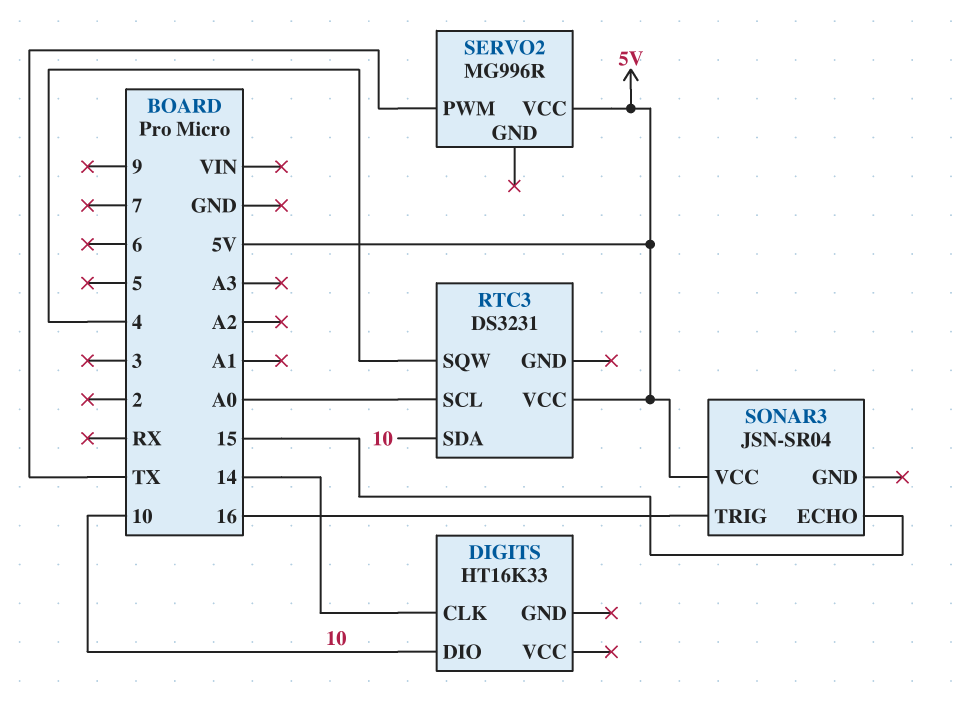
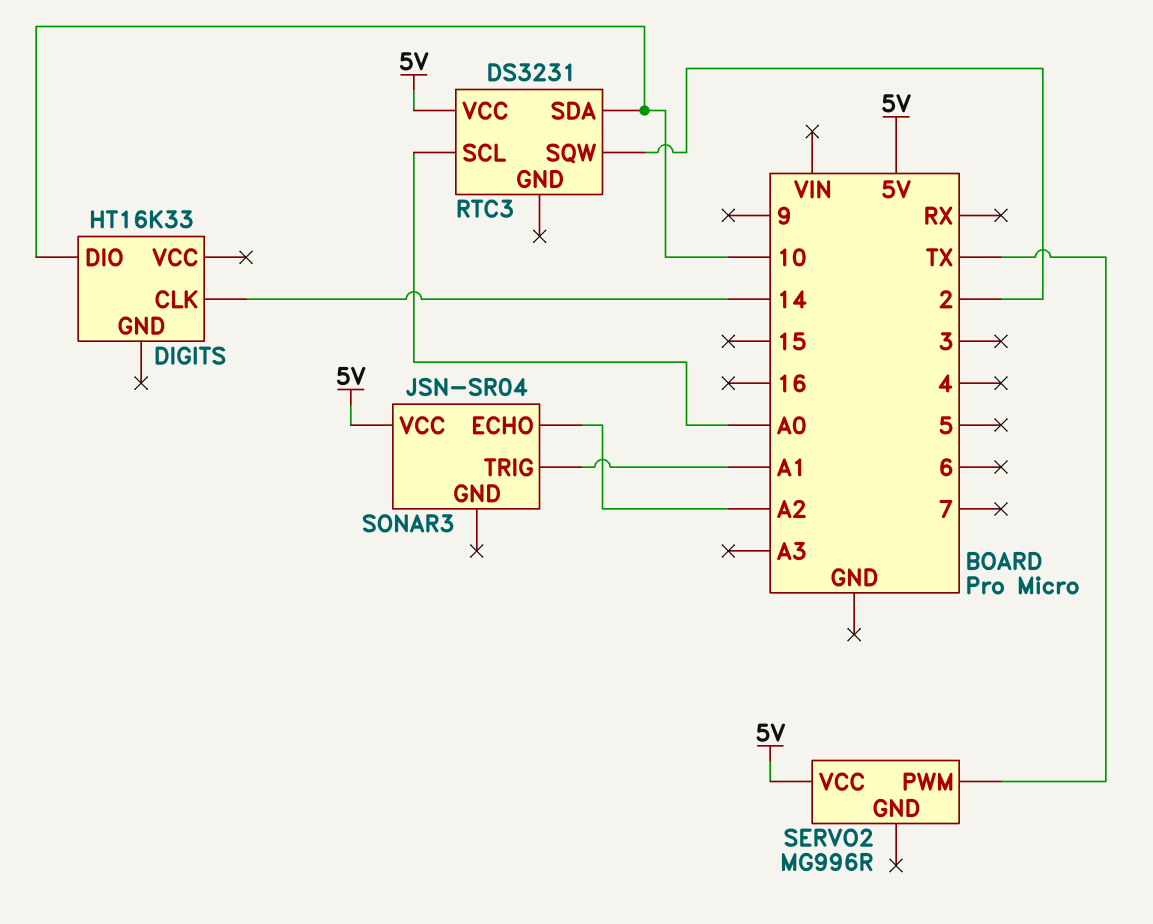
RTC3 pin SQW: 4 -> 2
SONAR3 pin ECHO: 15 -> A2
SONAR3 pin TRIG: 16 -> A1

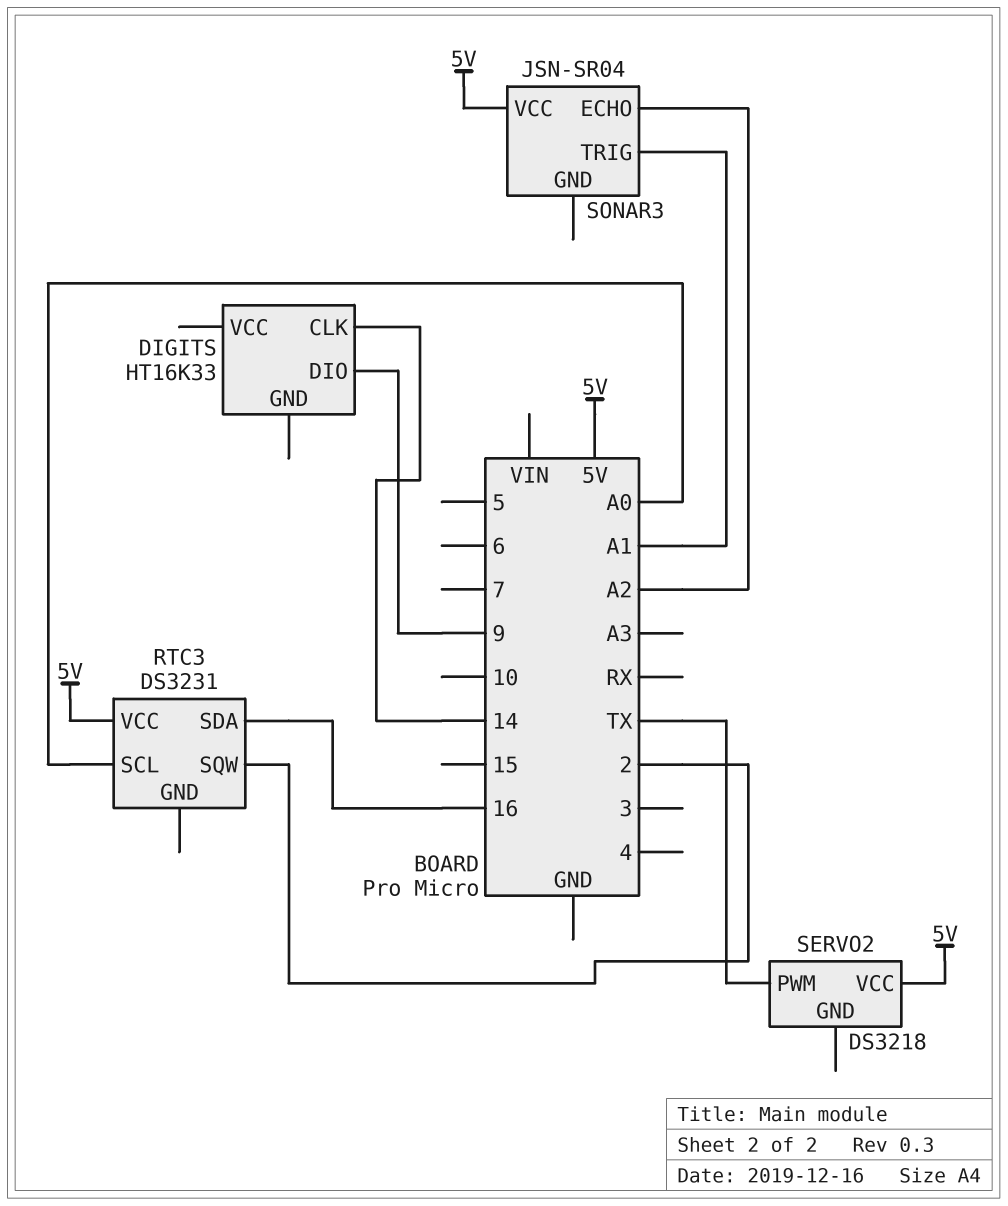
DIGITS pin DIO: 10 -> 9
RTC3 pin SDA: 10 -> 16
SERVO2: MG996R -> DS3218

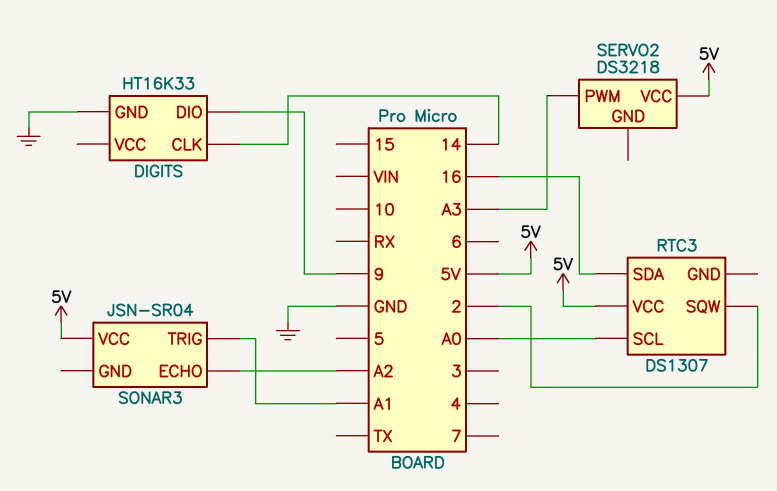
DIGITS pin GND: none -> GND
RTC3: DS3231 -> DS1307
SERVO2 pin PWM: TX -> A3

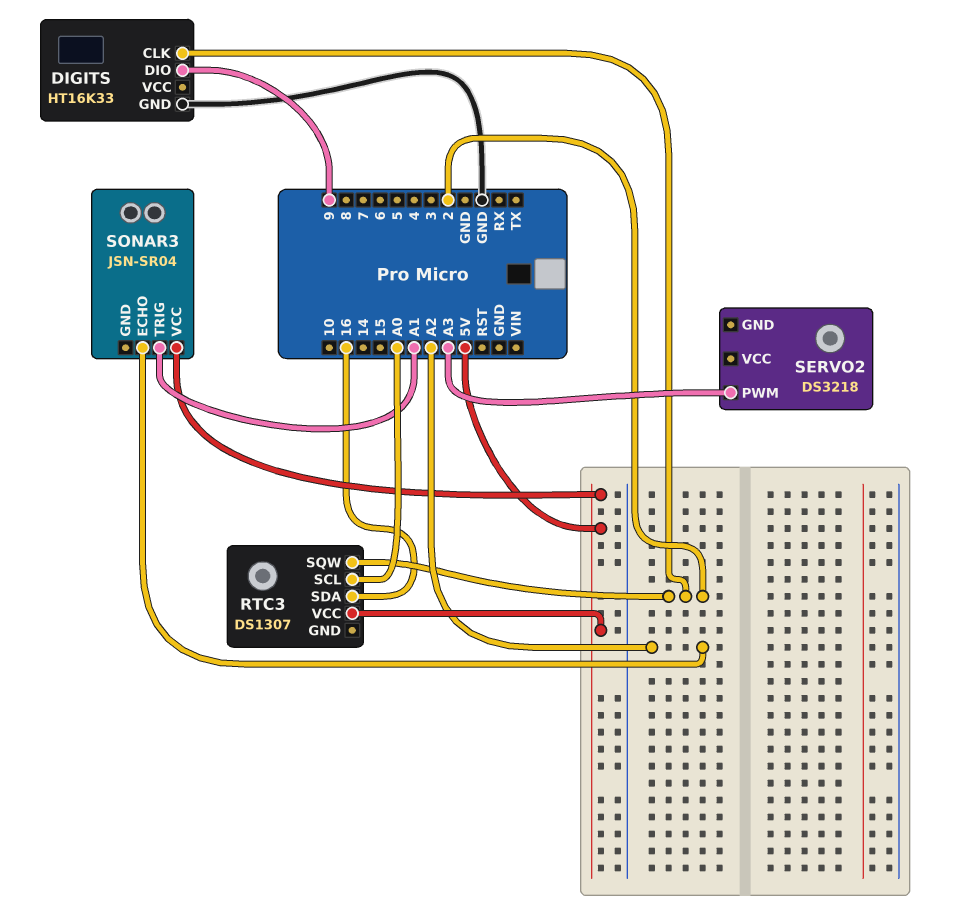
DIGITS pin CLK: 14 -> 2
SERVO2 pin VCC: 5V -> none

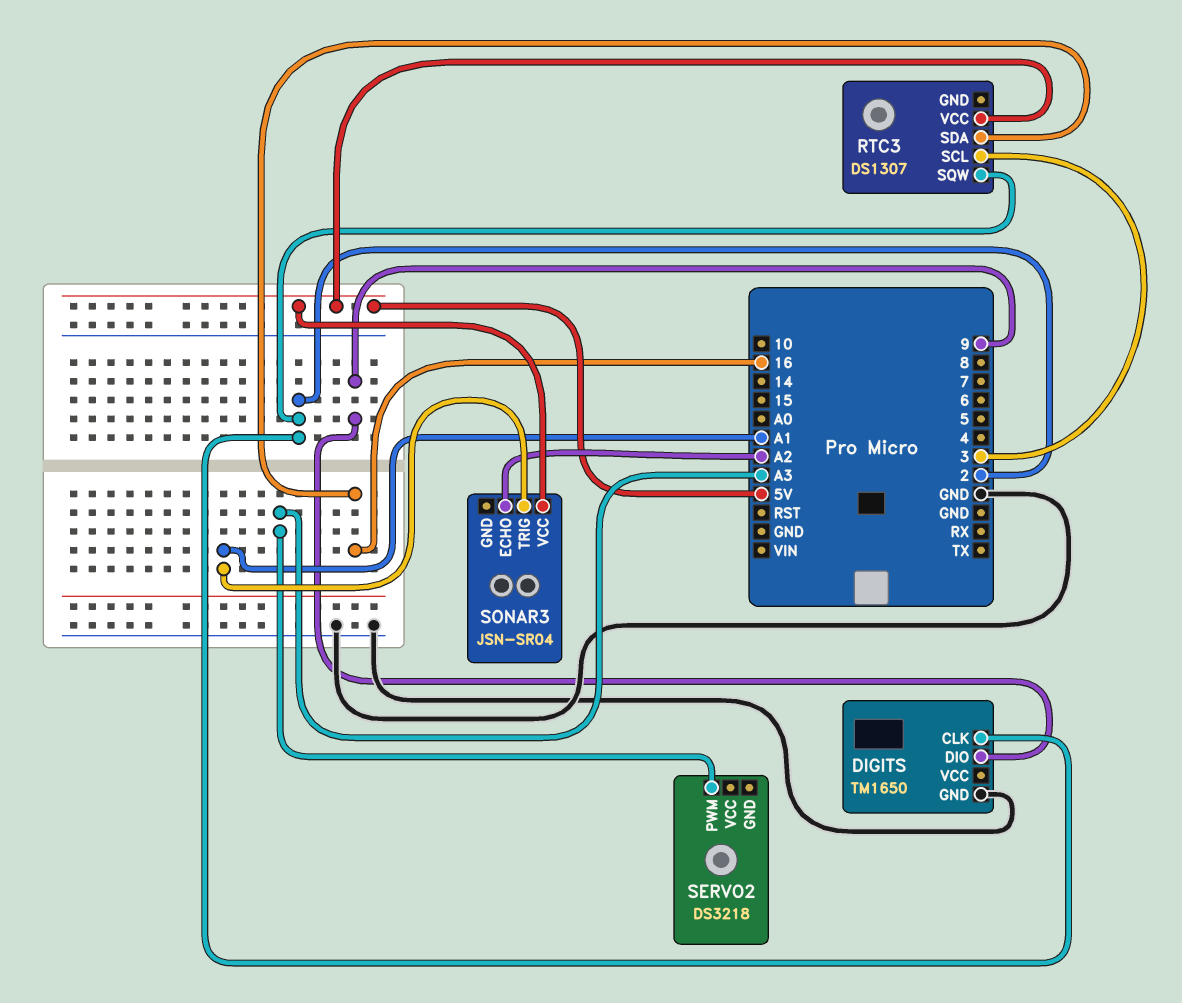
DIGITS: HT16K33 -> TM1650
RTC3 pin SCL: A0 -> 3

